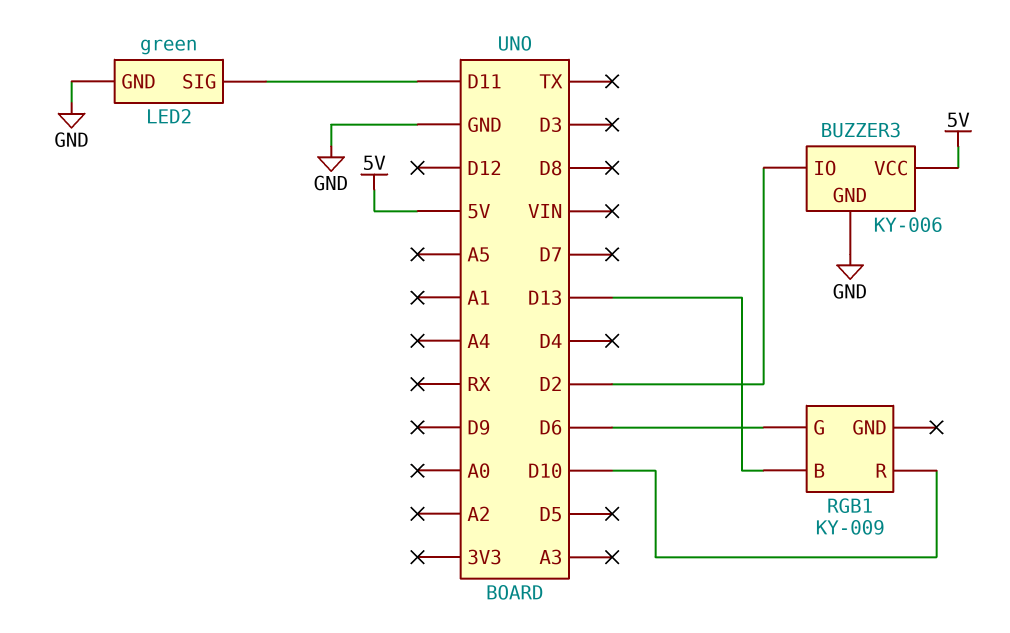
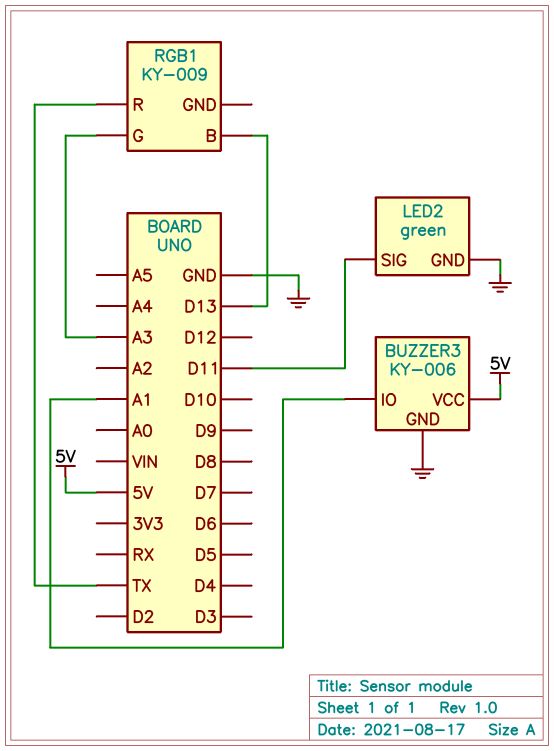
BUZZER3 pin IO: D2 -> A1
RGB1 pin G: D6 -> A3
RGB1 pin R: D10 -> TX

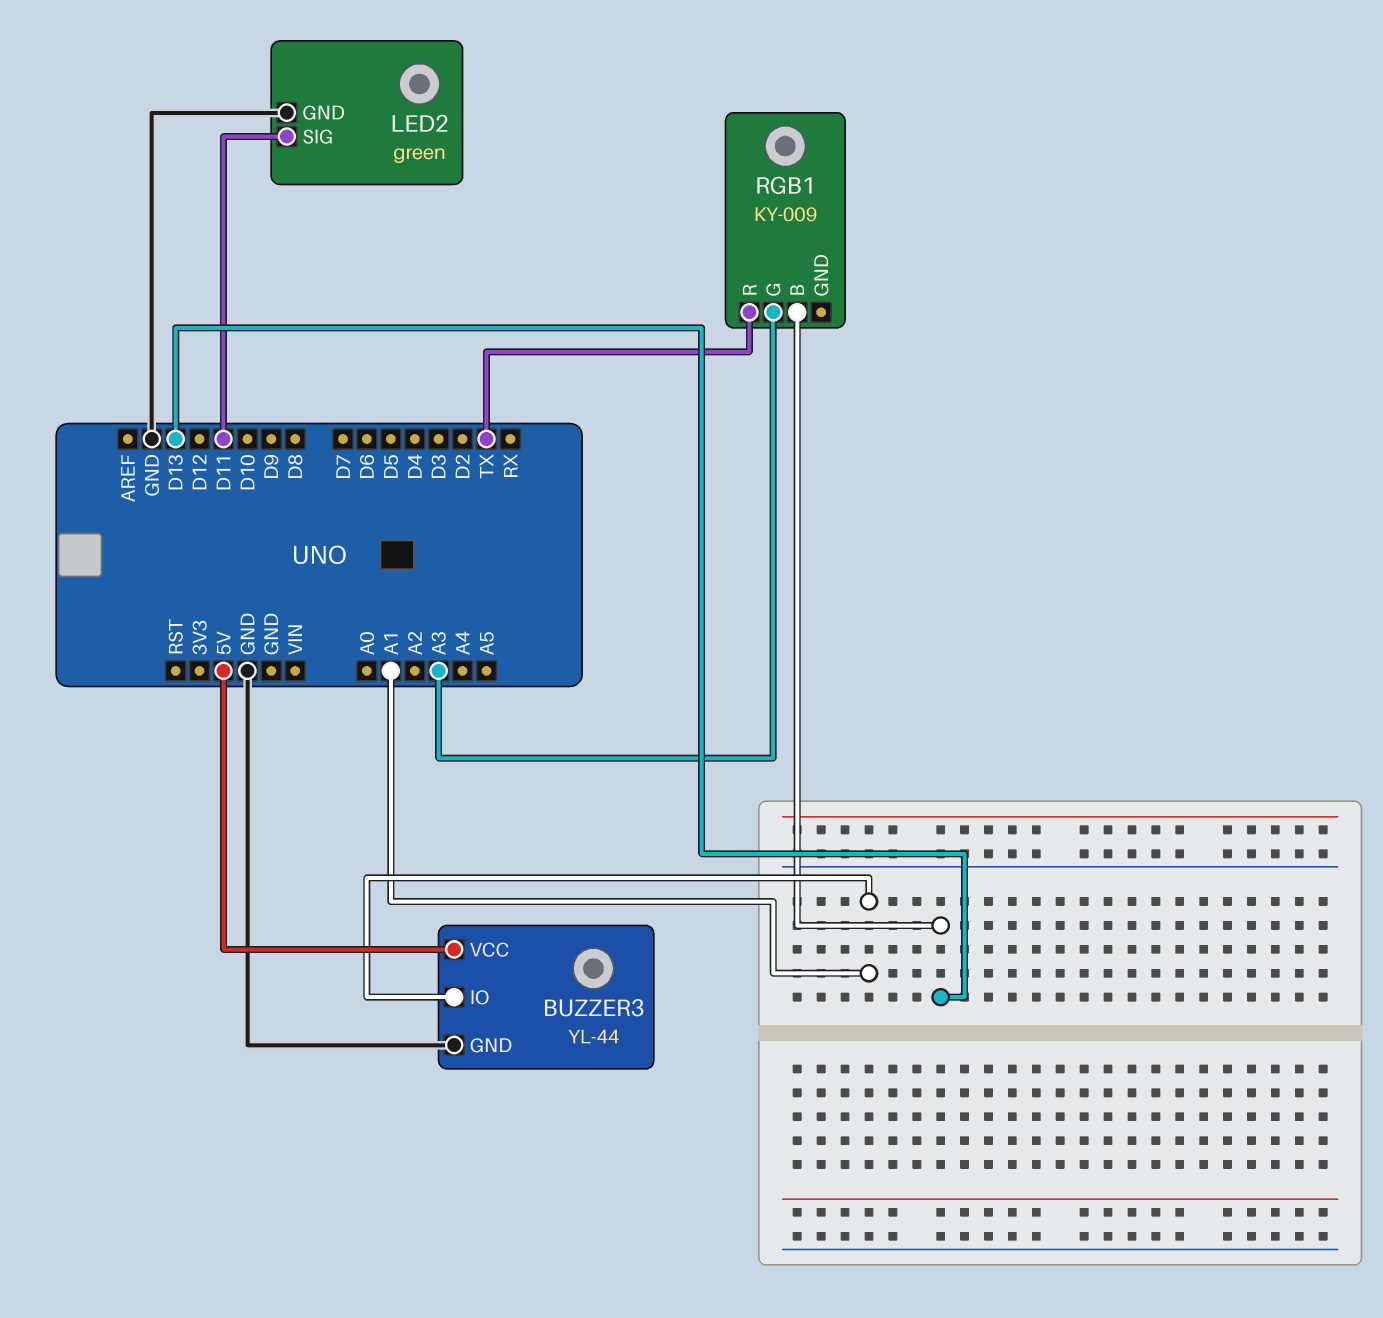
BUZZER3: KY-006 -> YL-44

